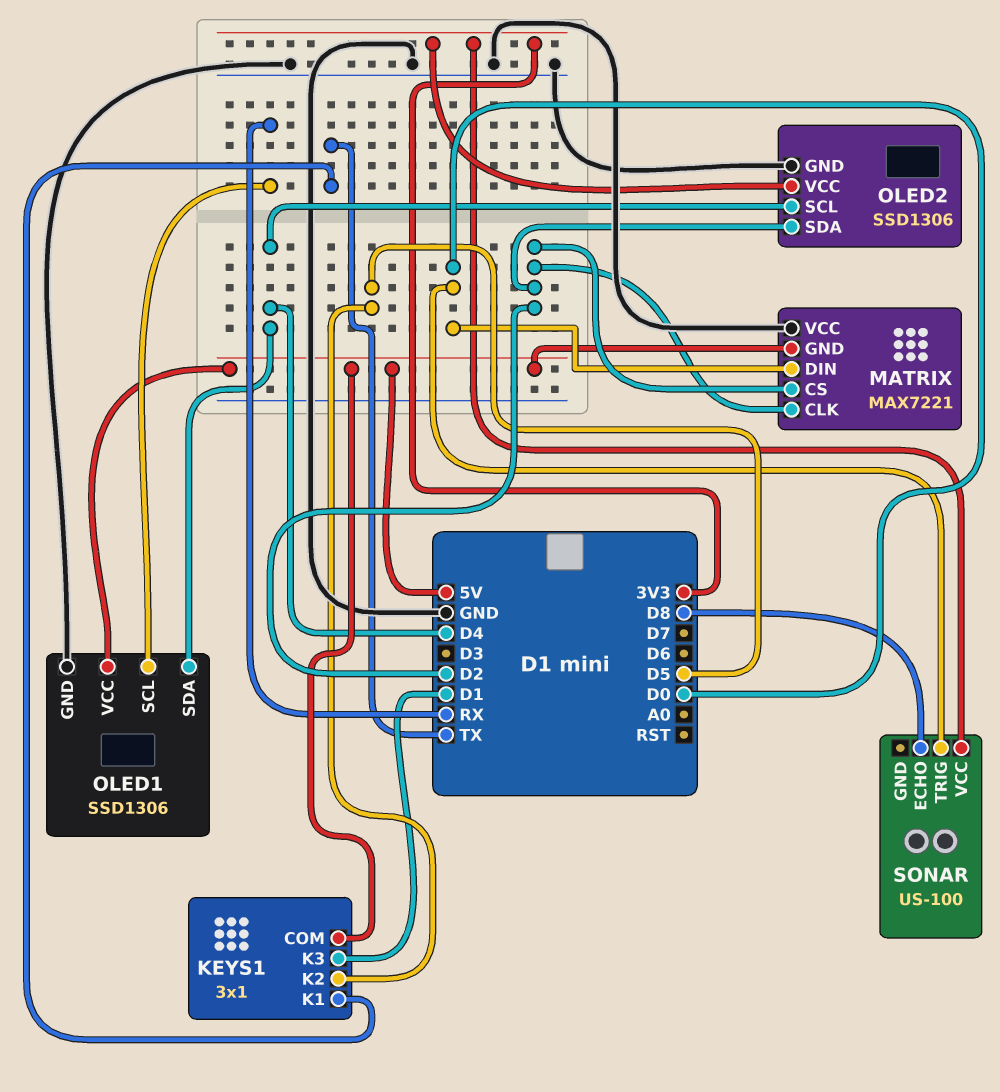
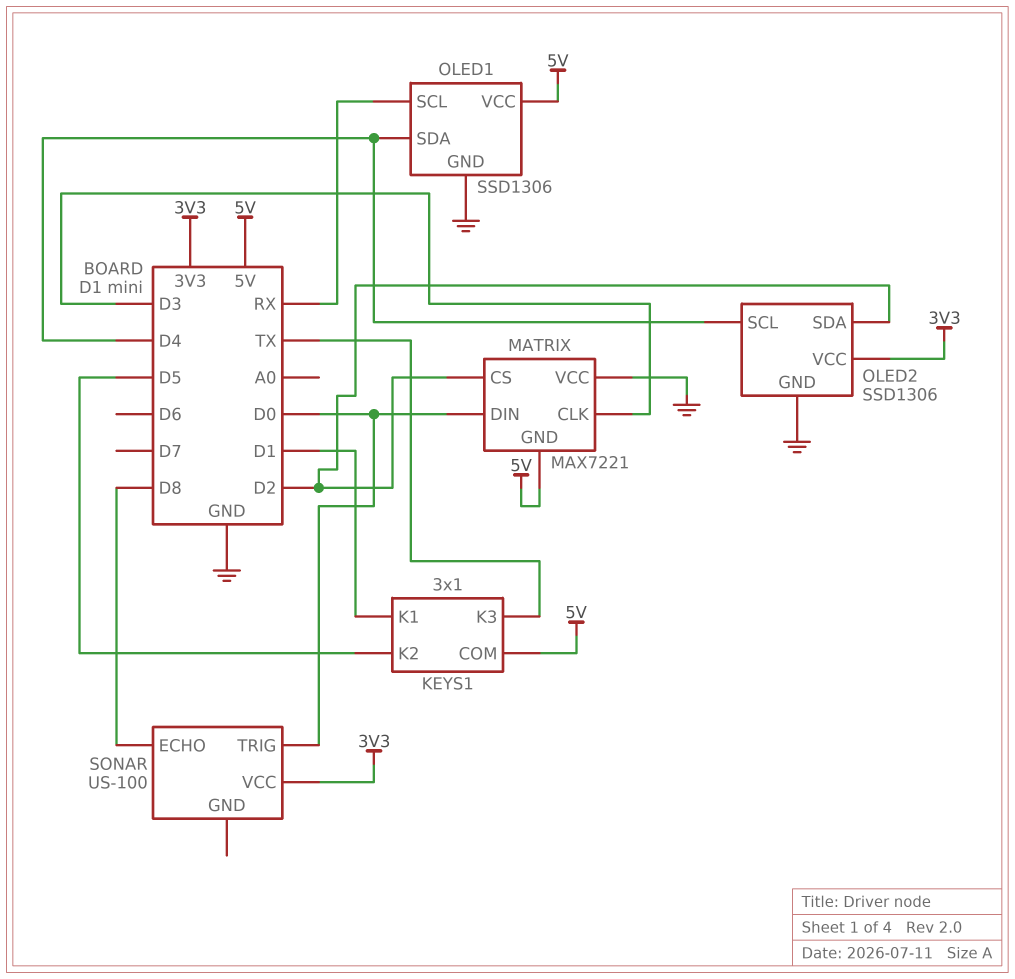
KEYS1 pin K1: TX -> D1
KEYS1 pin K3: D1 -> TX
MATRIX pin CLK: D2 -> D3

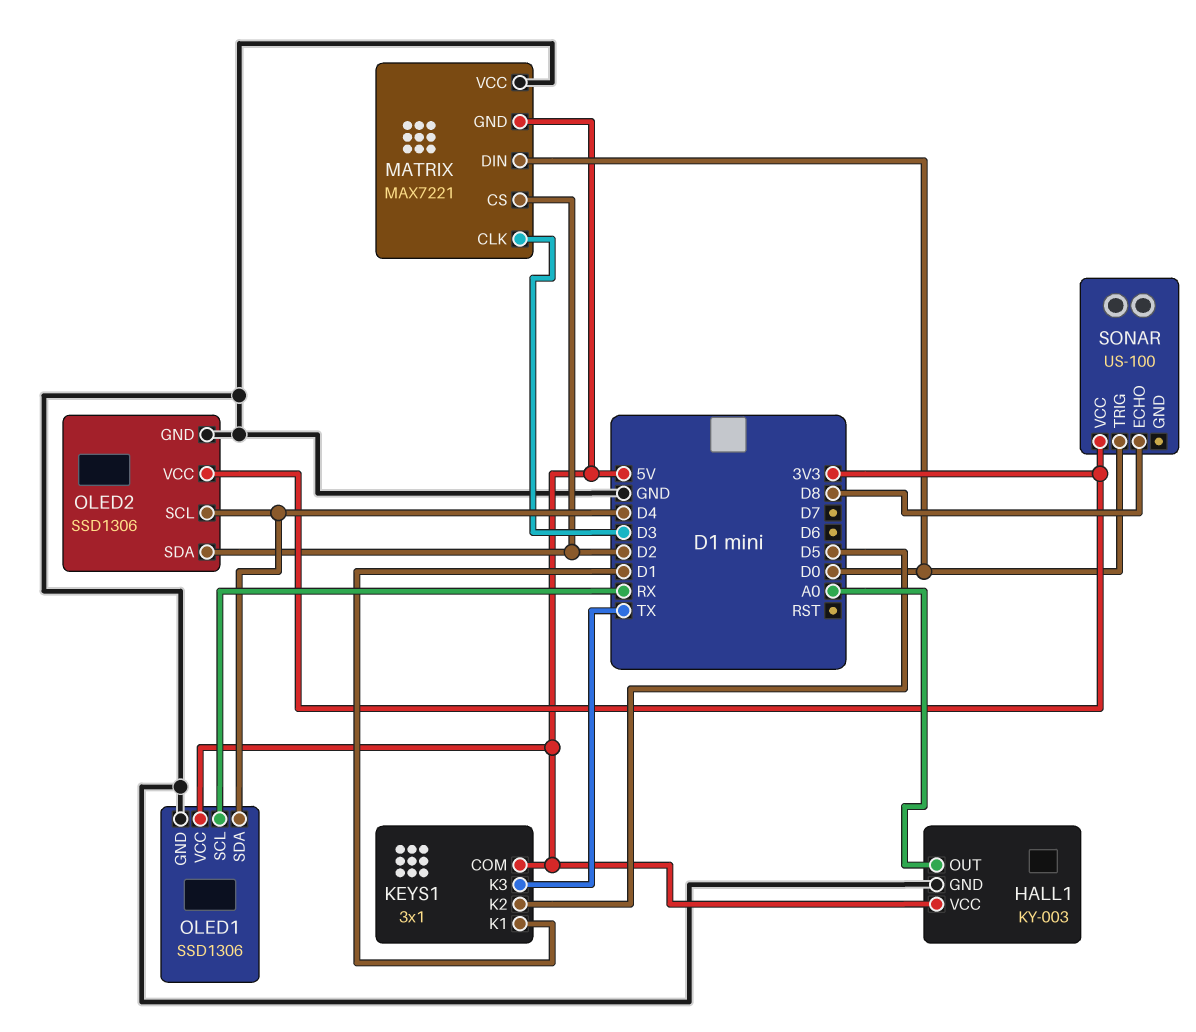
HALL1: none -> KY-003
HALL1 pin GND: none -> GND
HALL1 pin OUT: none -> A0
HALL1 pin VCC: none -> 5V

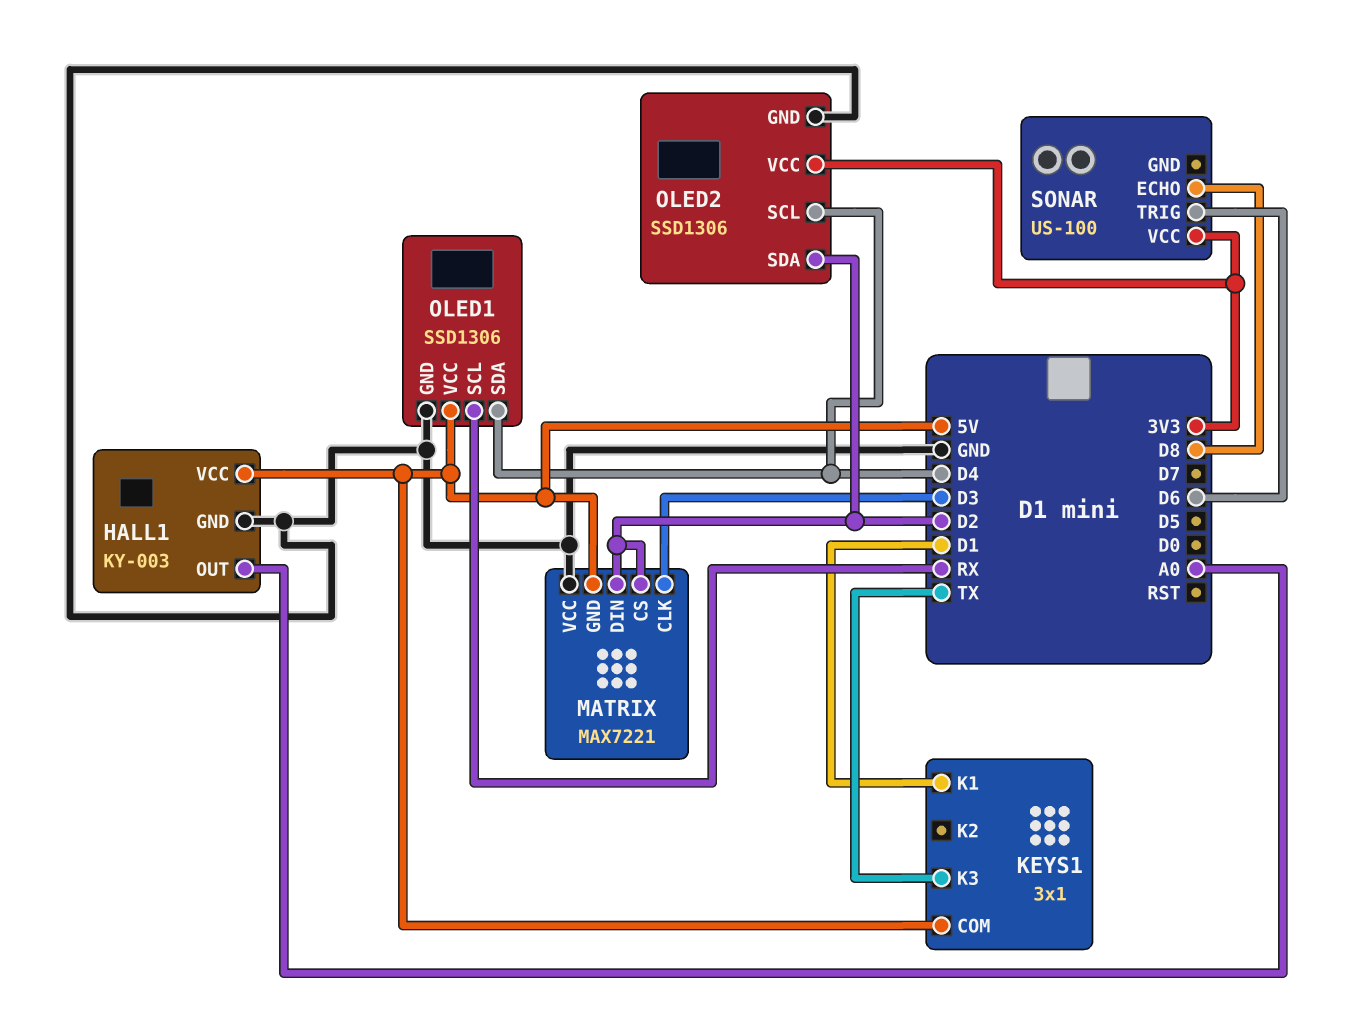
KEYS1 pin K2: D5 -> none
MATRIX pin DIN: D0 -> D2
SONAR pin TRIG: D0 -> D6

